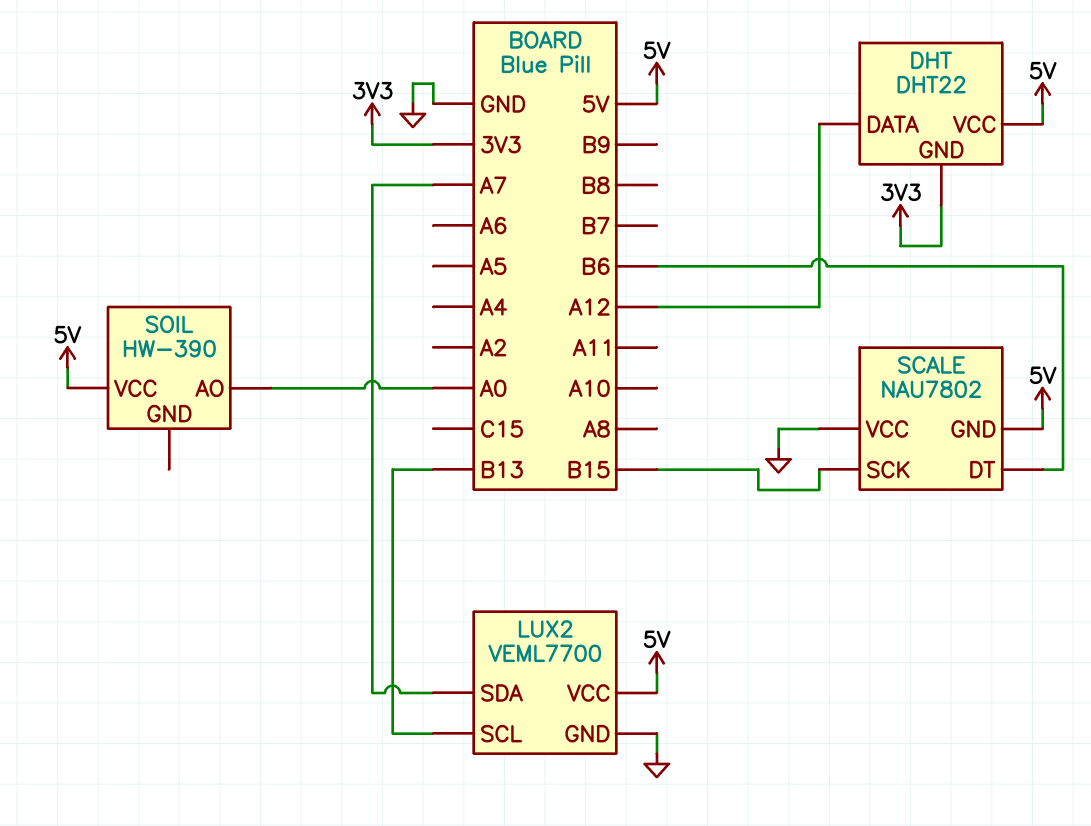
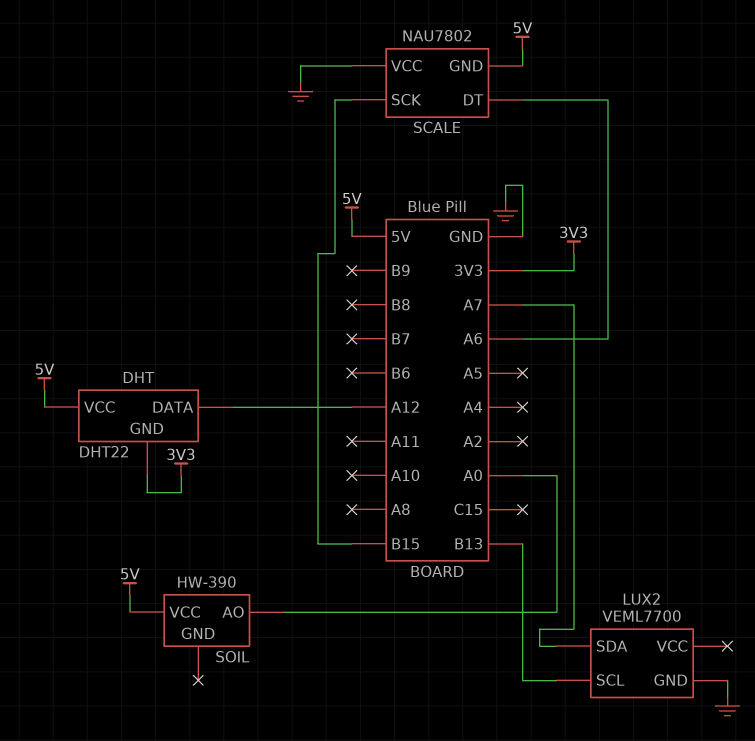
LUX2 pin VCC: 5V -> none
SCALE pin DT: B6 -> A6

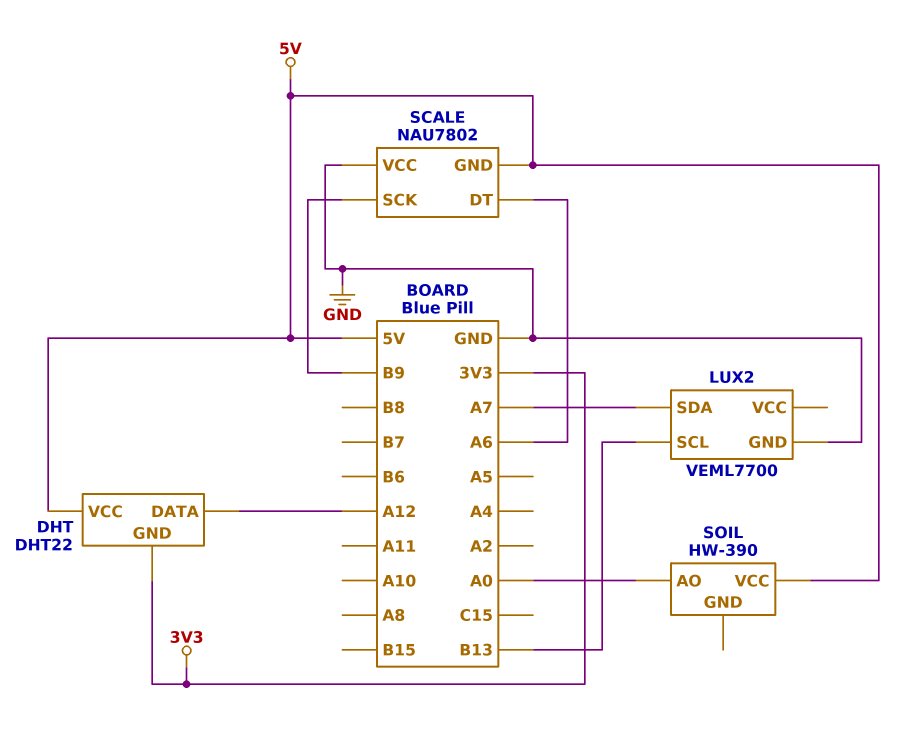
SCALE pin SCK: B15 -> B9

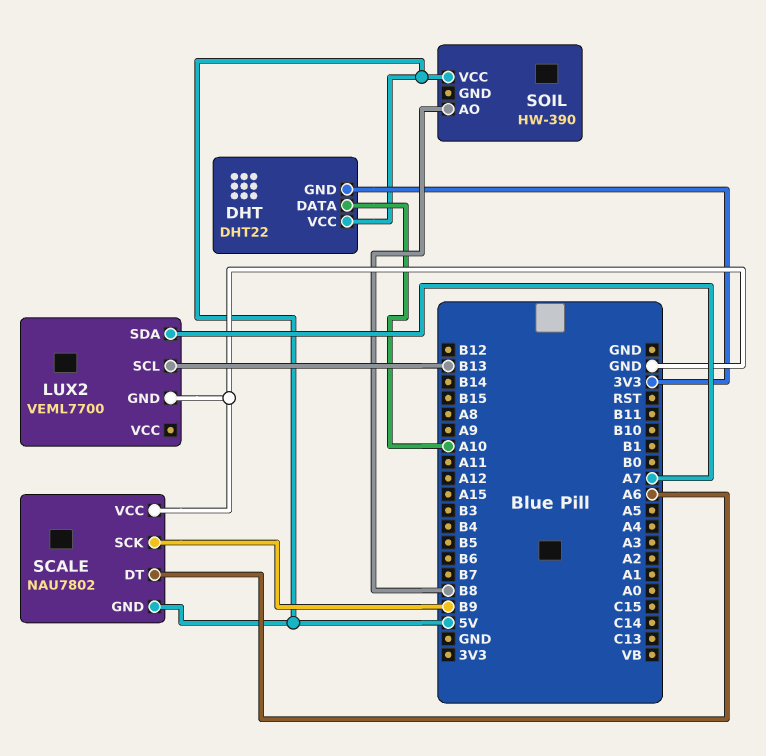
DHT pin DATA: A12 -> A10
SOIL pin AO: A0 -> B8

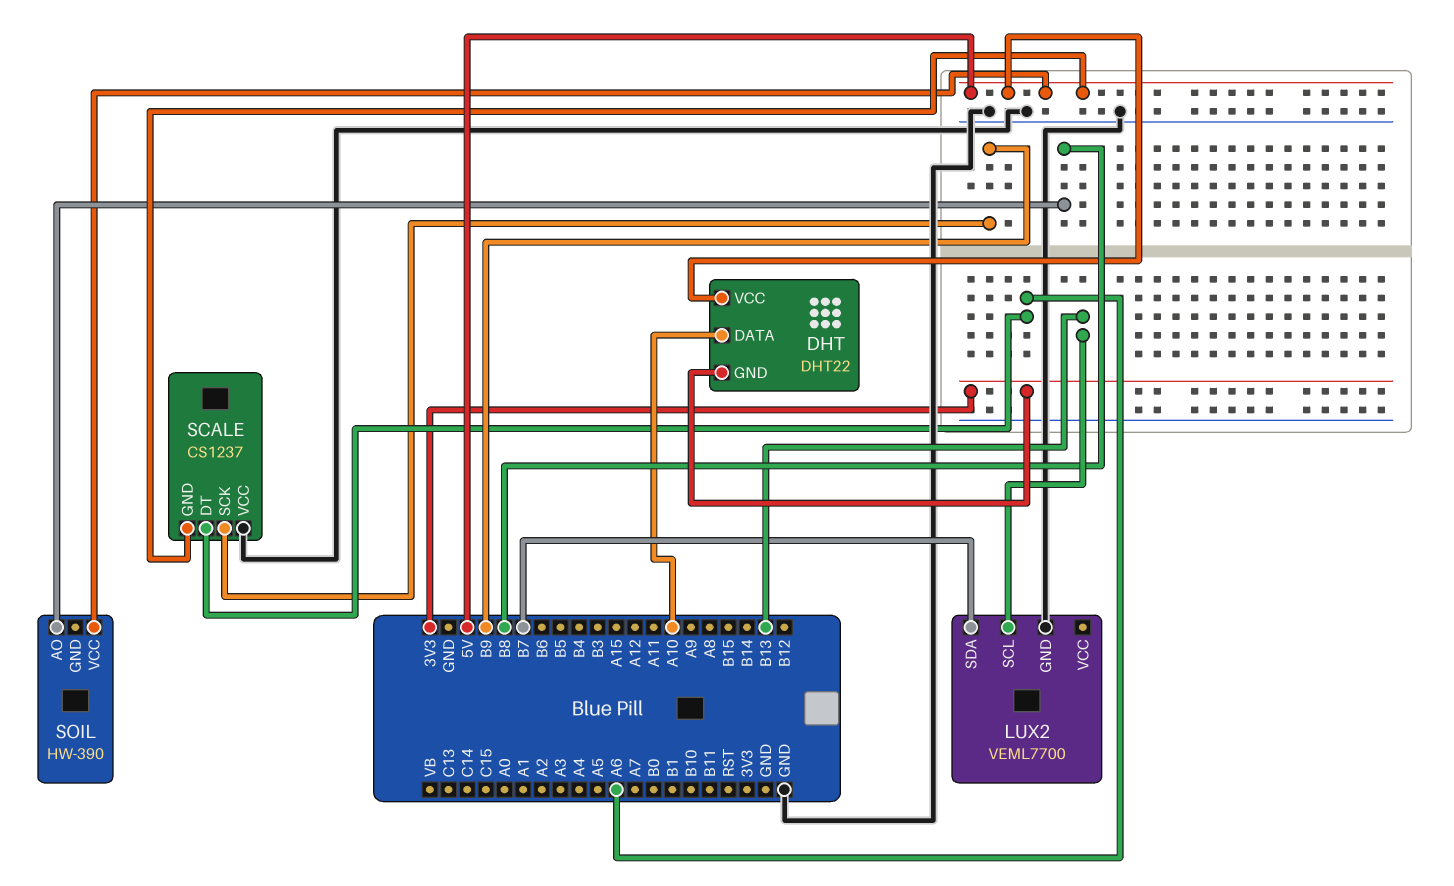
LUX2 pin SDA: A7 -> B7
SCALE: NAU7802 -> CS1237

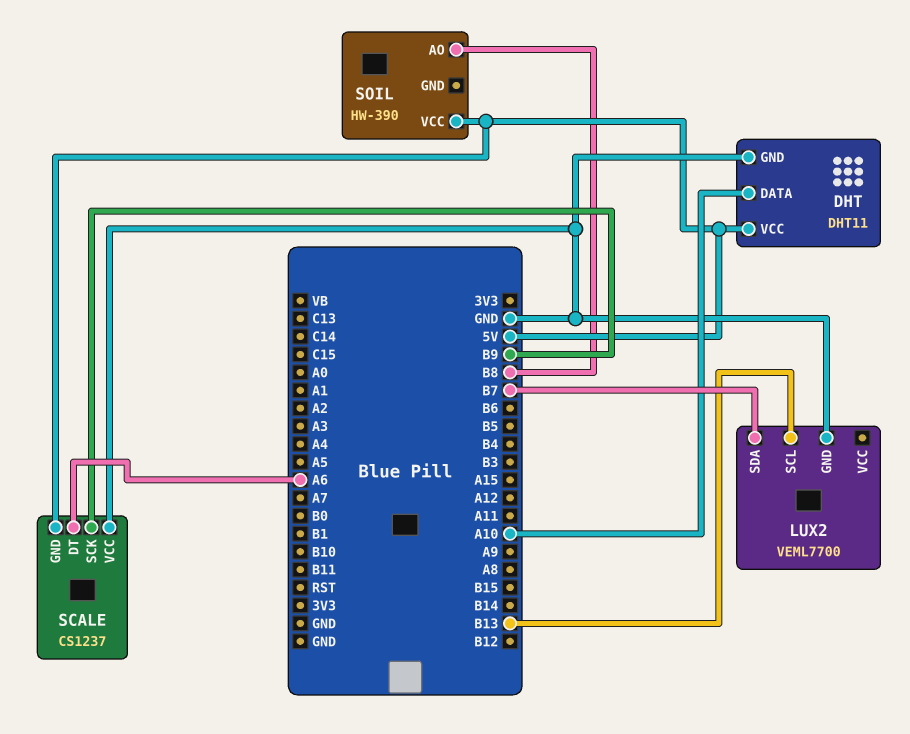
DHT: DHT22 -> DHT11
DHT pin GND: 3V3 -> GND

